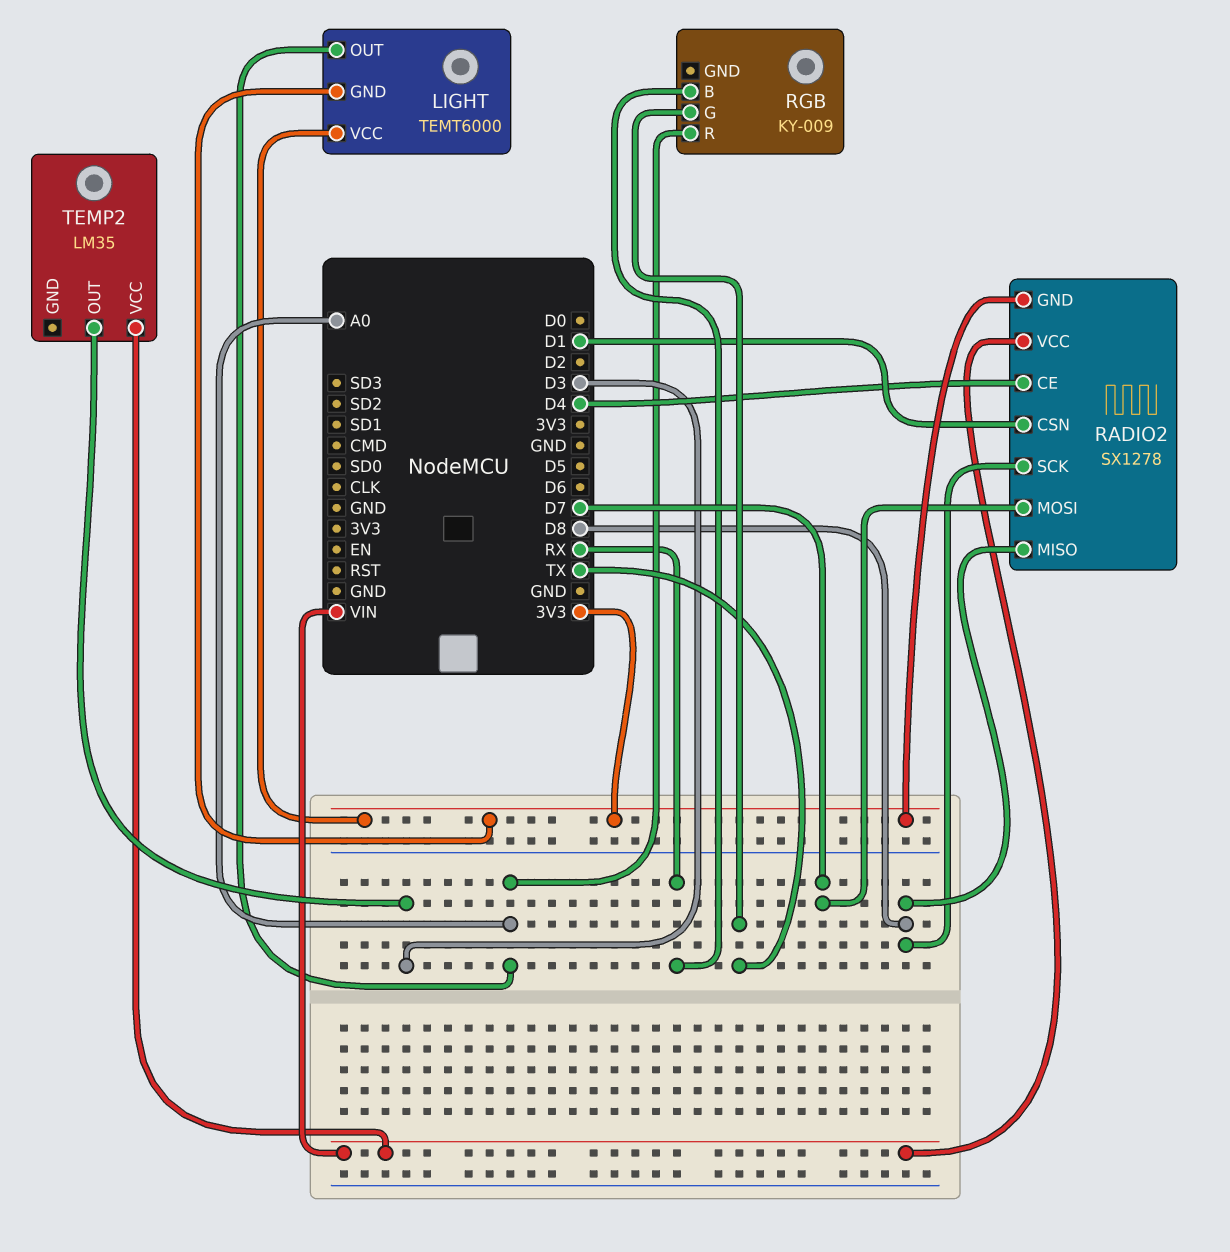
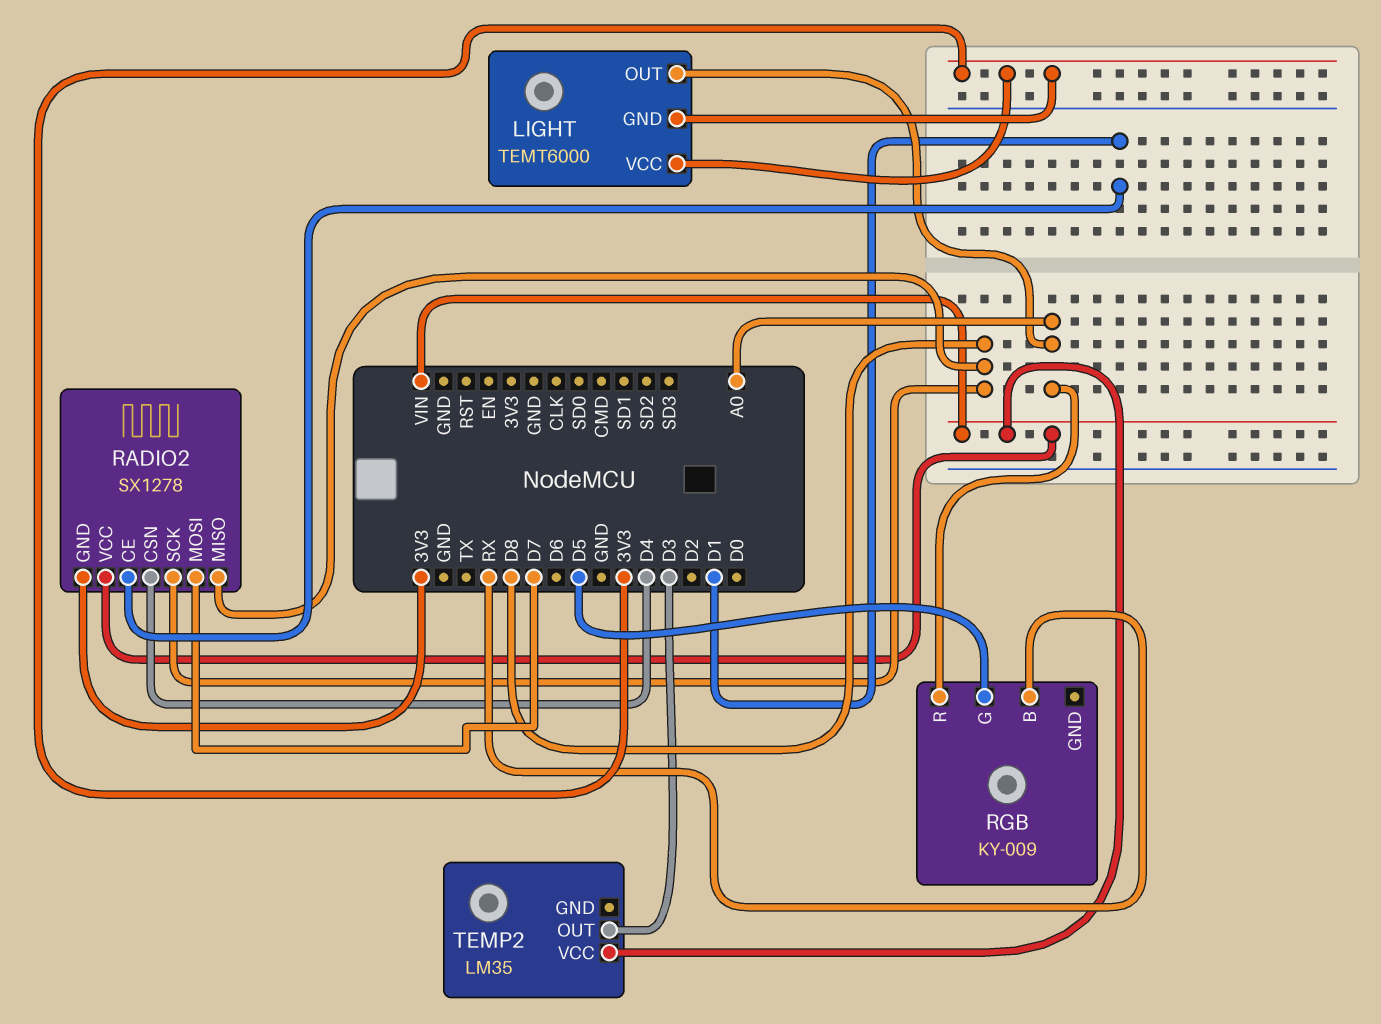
RADIO2 pin CE: D4 -> D1
RADIO2 pin CSN: D1 -> D4
RGB pin G: TX -> D5

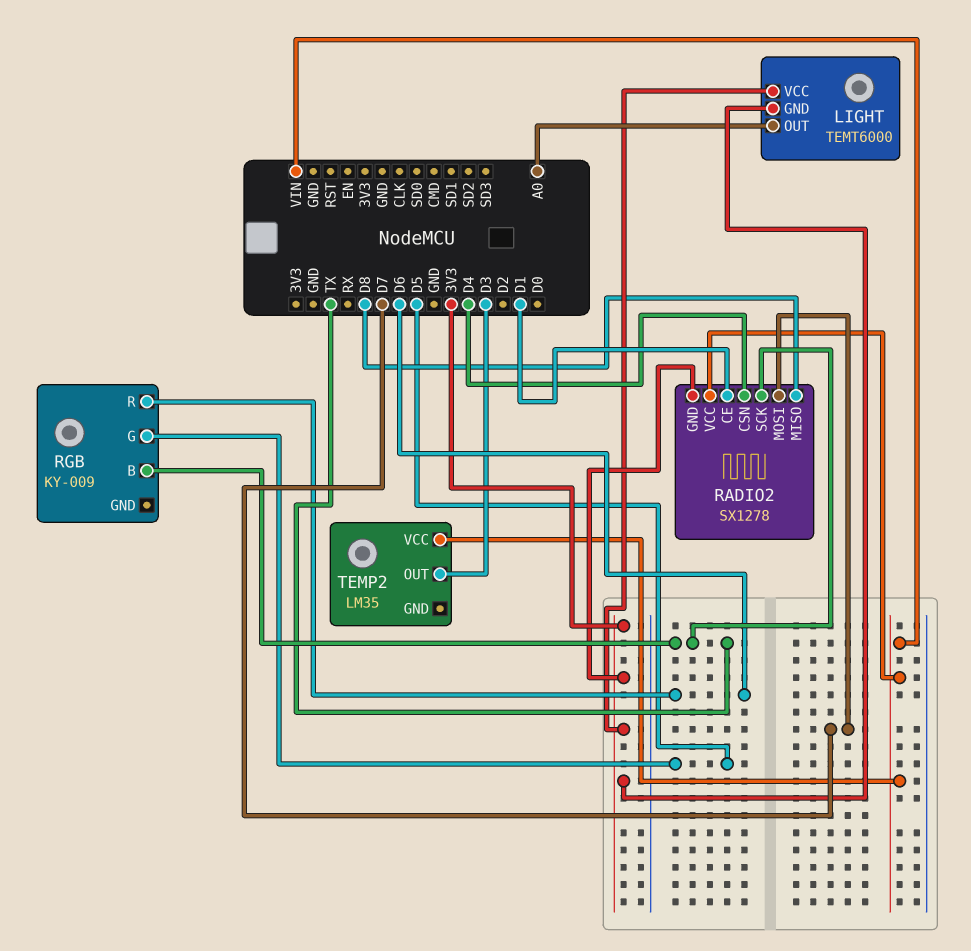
RADIO2 pin SCK: D8 -> TX
RGB pin B: RX -> TX
RGB pin R: A0 -> D6

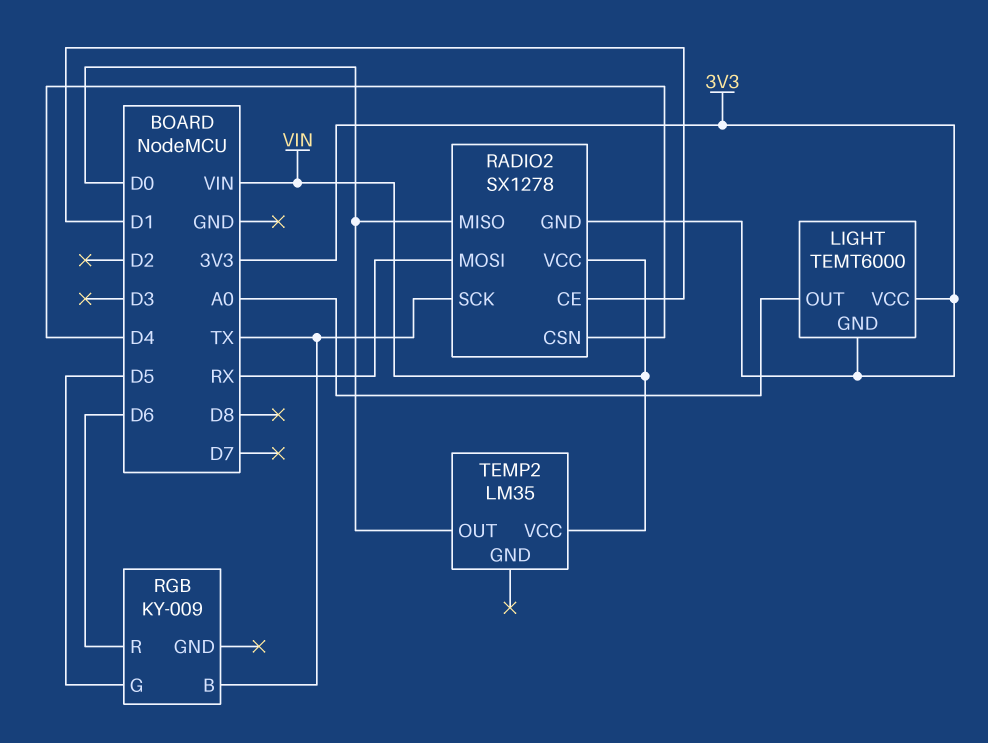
RADIO2 pin MISO: D8 -> D0
RADIO2 pin MOSI: D7 -> RX
TEMP2 pin OUT: D3 -> D0

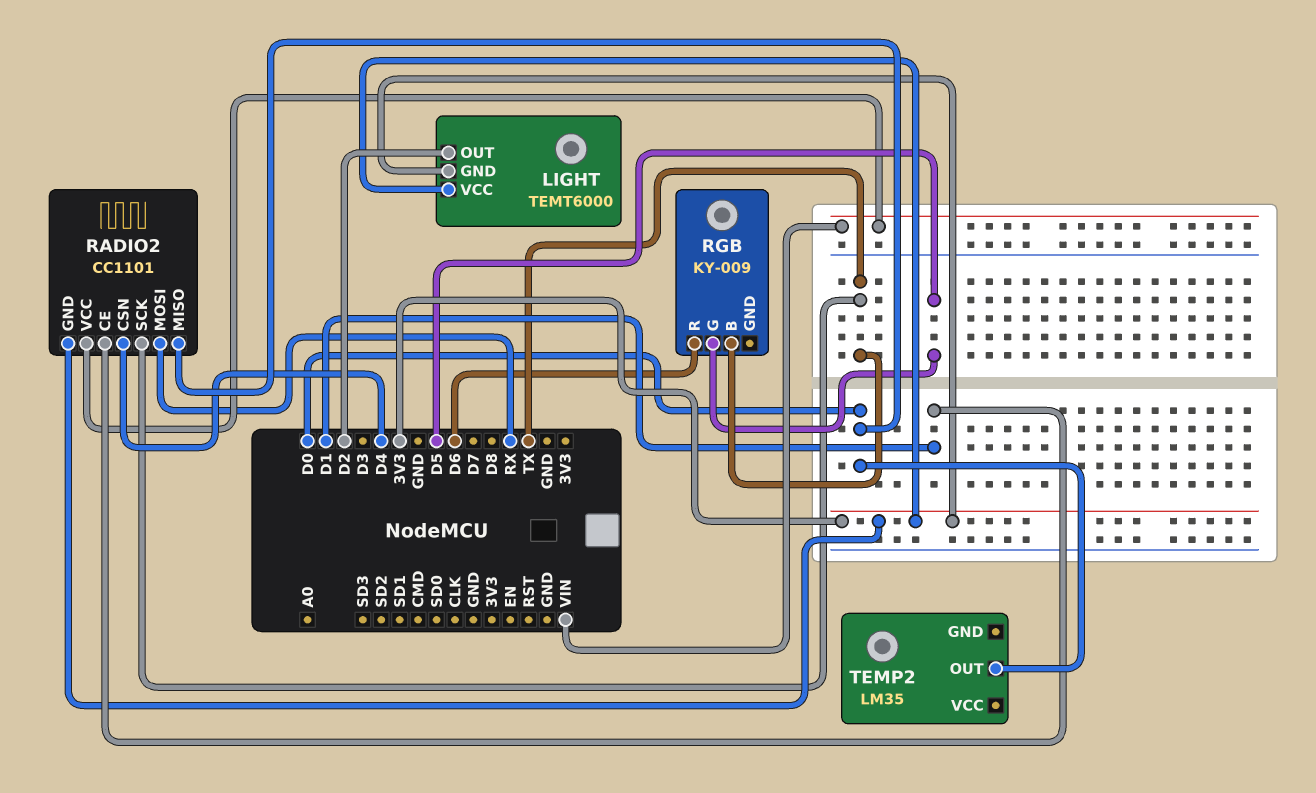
LIGHT pin OUT: A0 -> D2
RADIO2: SX1278 -> CC1101
TEMP2 pin VCC: VIN -> none

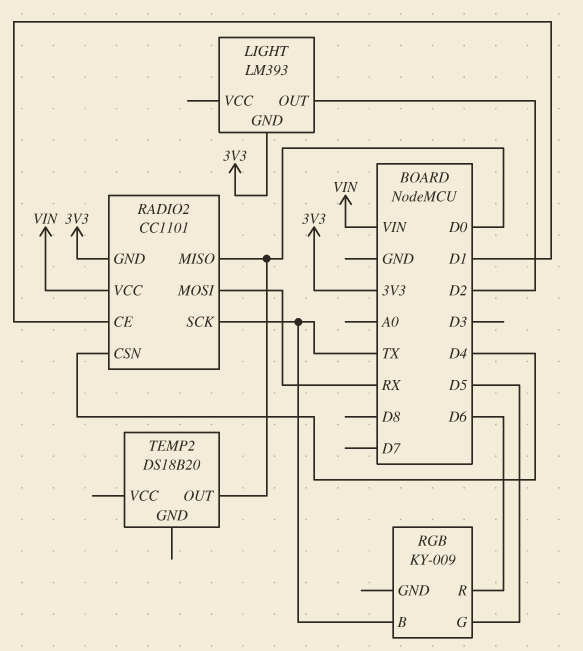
LIGHT: TEMT6000 -> LM393
LIGHT pin VCC: 3V3 -> none
TEMP2: LM35 -> DS18B20

